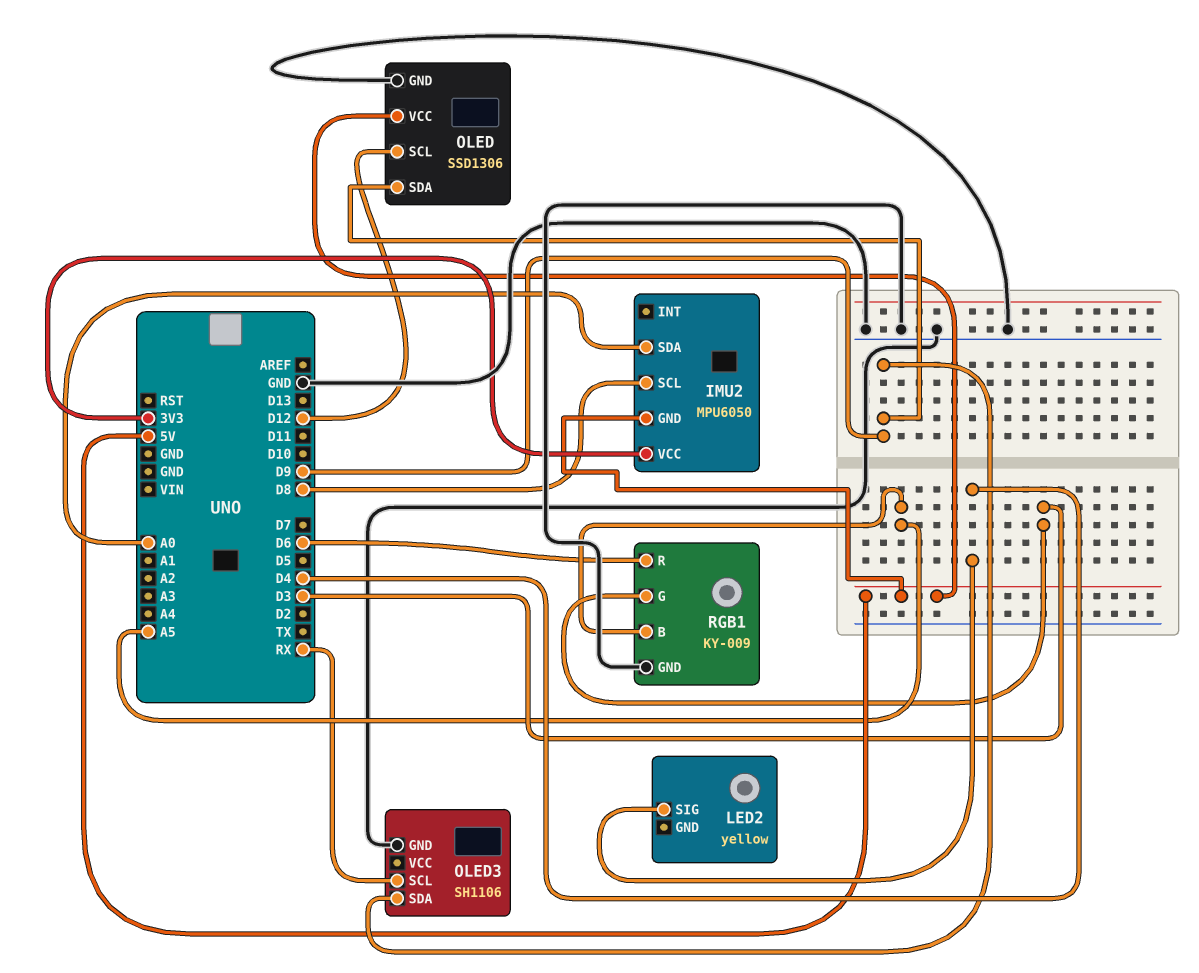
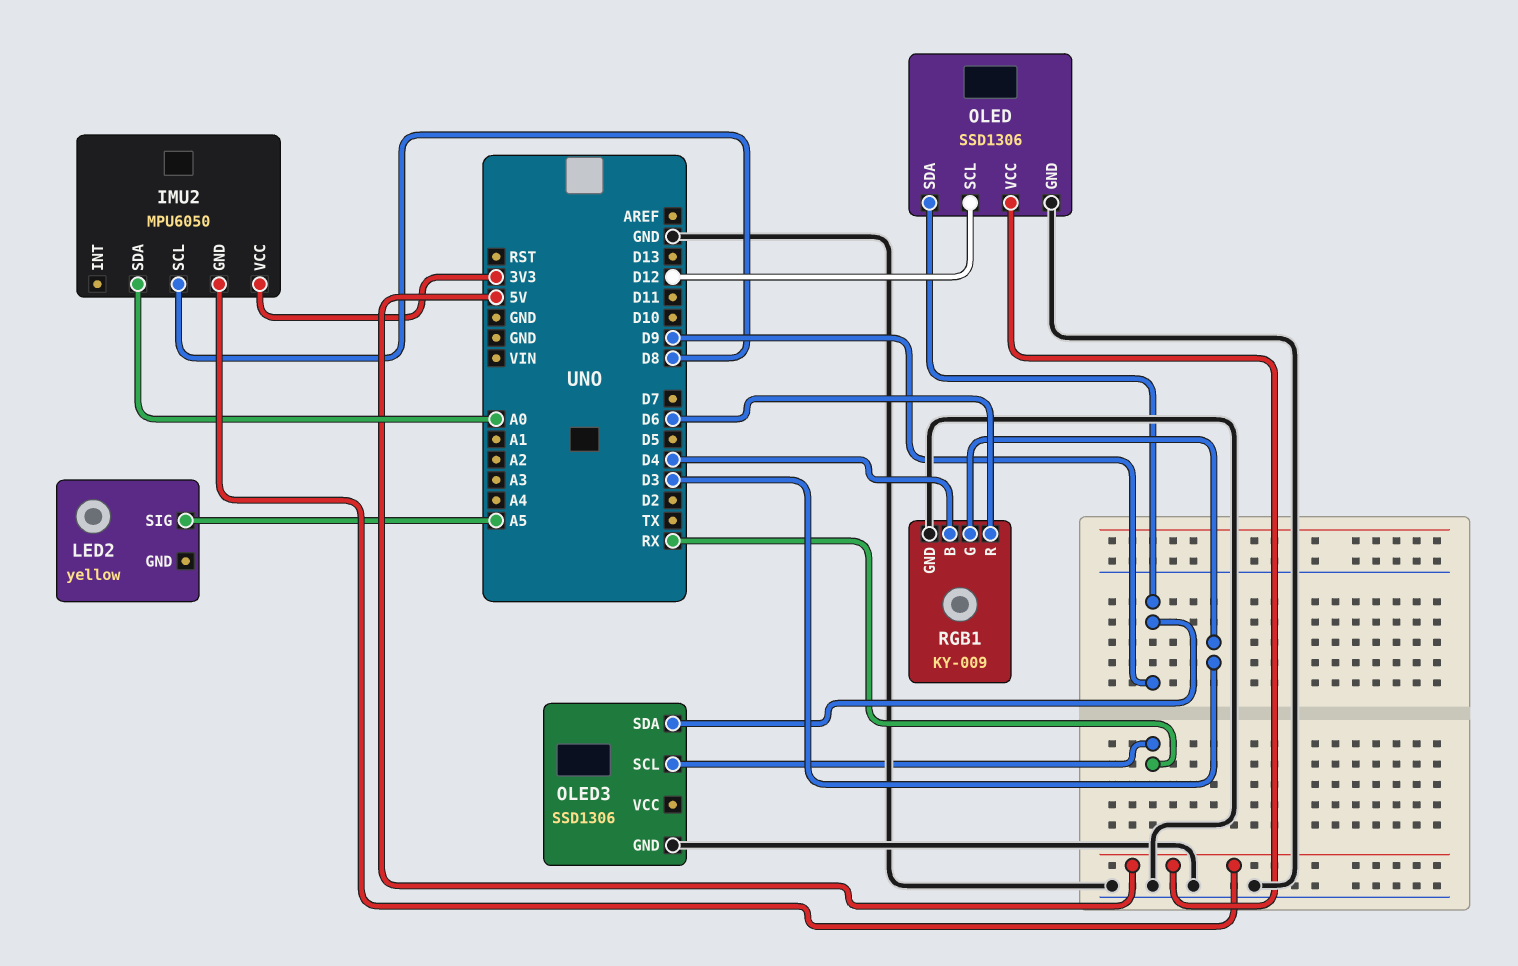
LED2 pin SIG: D4 -> A5
OLED3: SH1106 -> SSD1306
RGB1 pin B: A5 -> D4

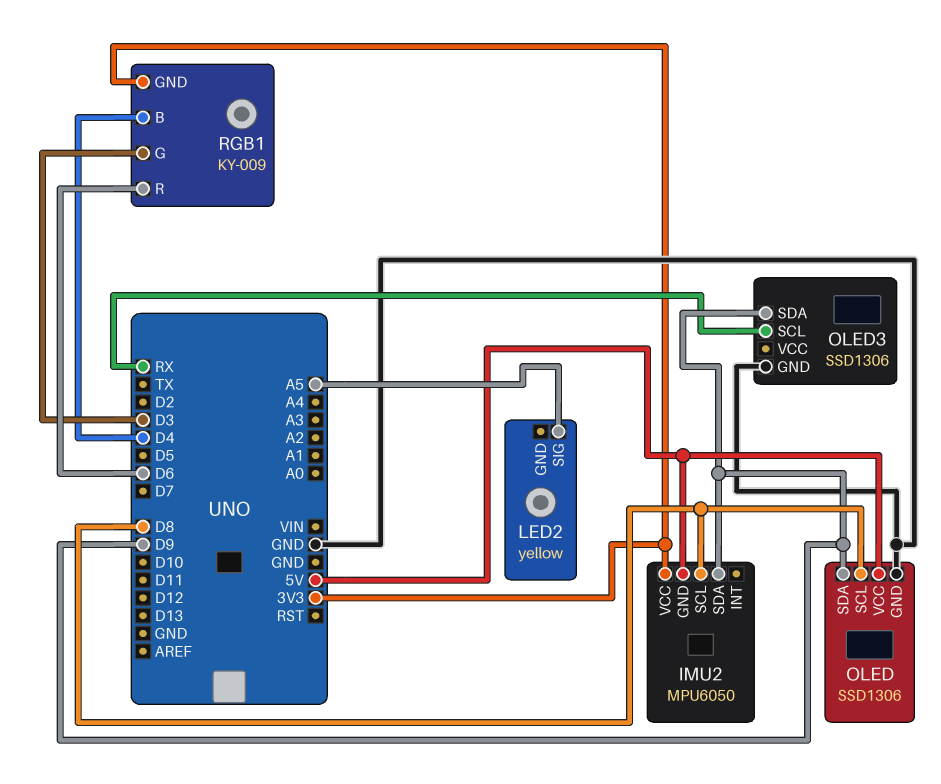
IMU2 pin SDA: A0 -> D9
OLED pin SCL: D12 -> D8
RGB1 pin GND: GND -> 3V3

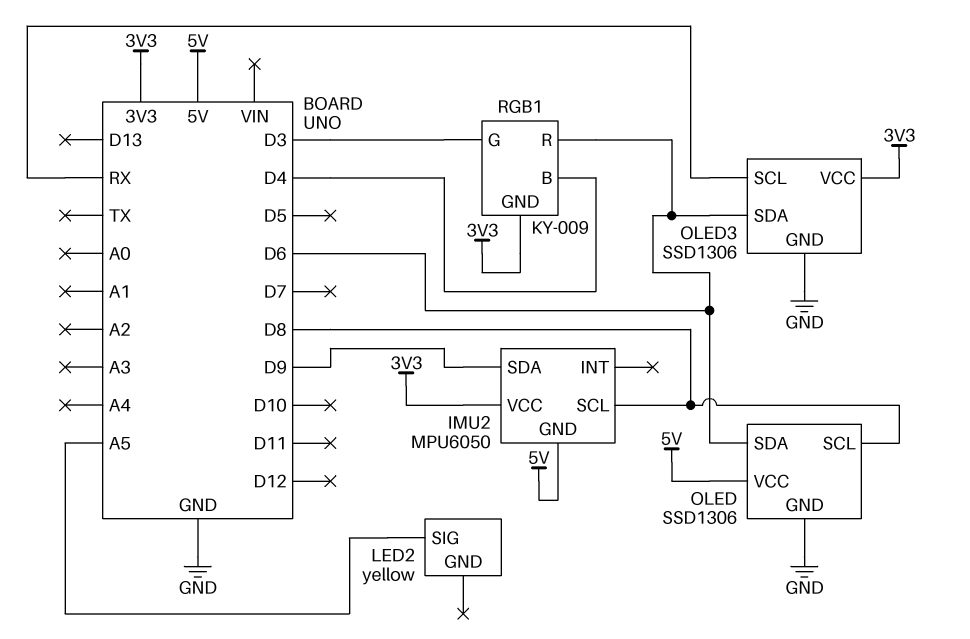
OLED pin SDA: D9 -> D6
OLED3 pin SDA: D9 -> D6
OLED3 pin VCC: none -> 3V3

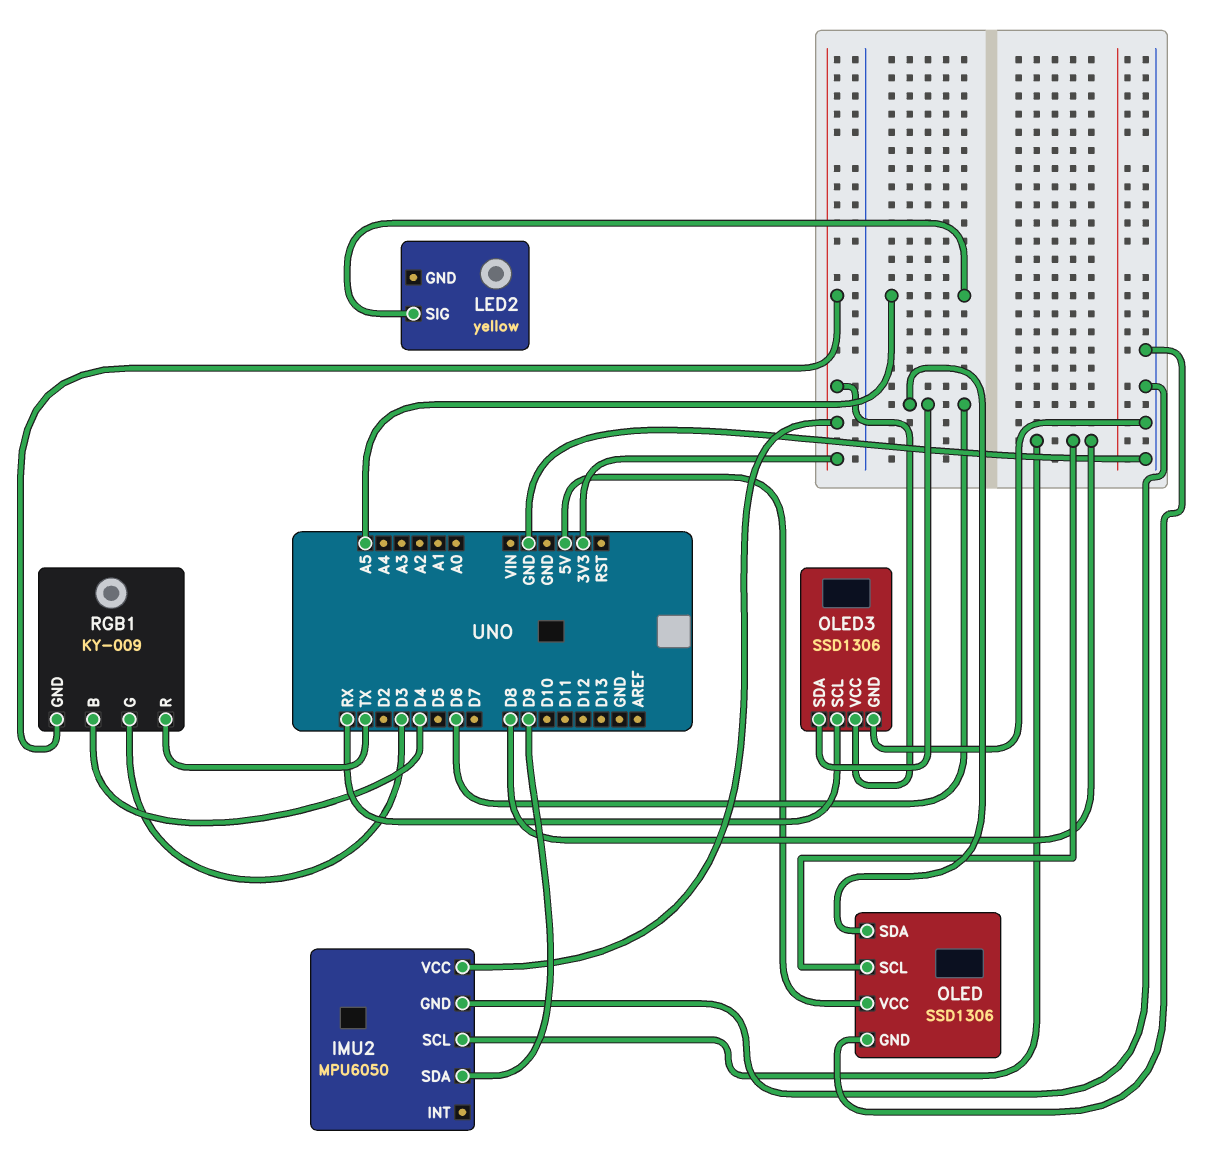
IMU2 pin GND: 5V -> GND
RGB1 pin R: D6 -> TX

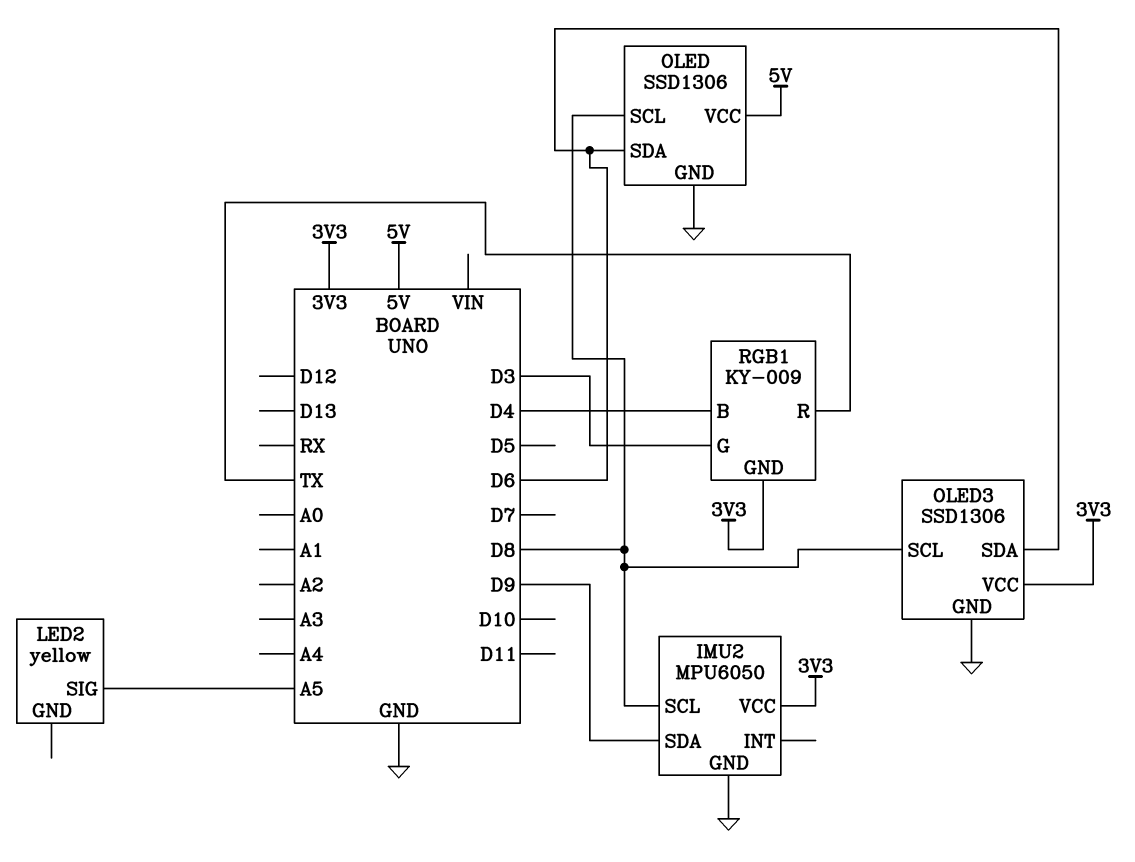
OLED3 pin SCL: RX -> D8

